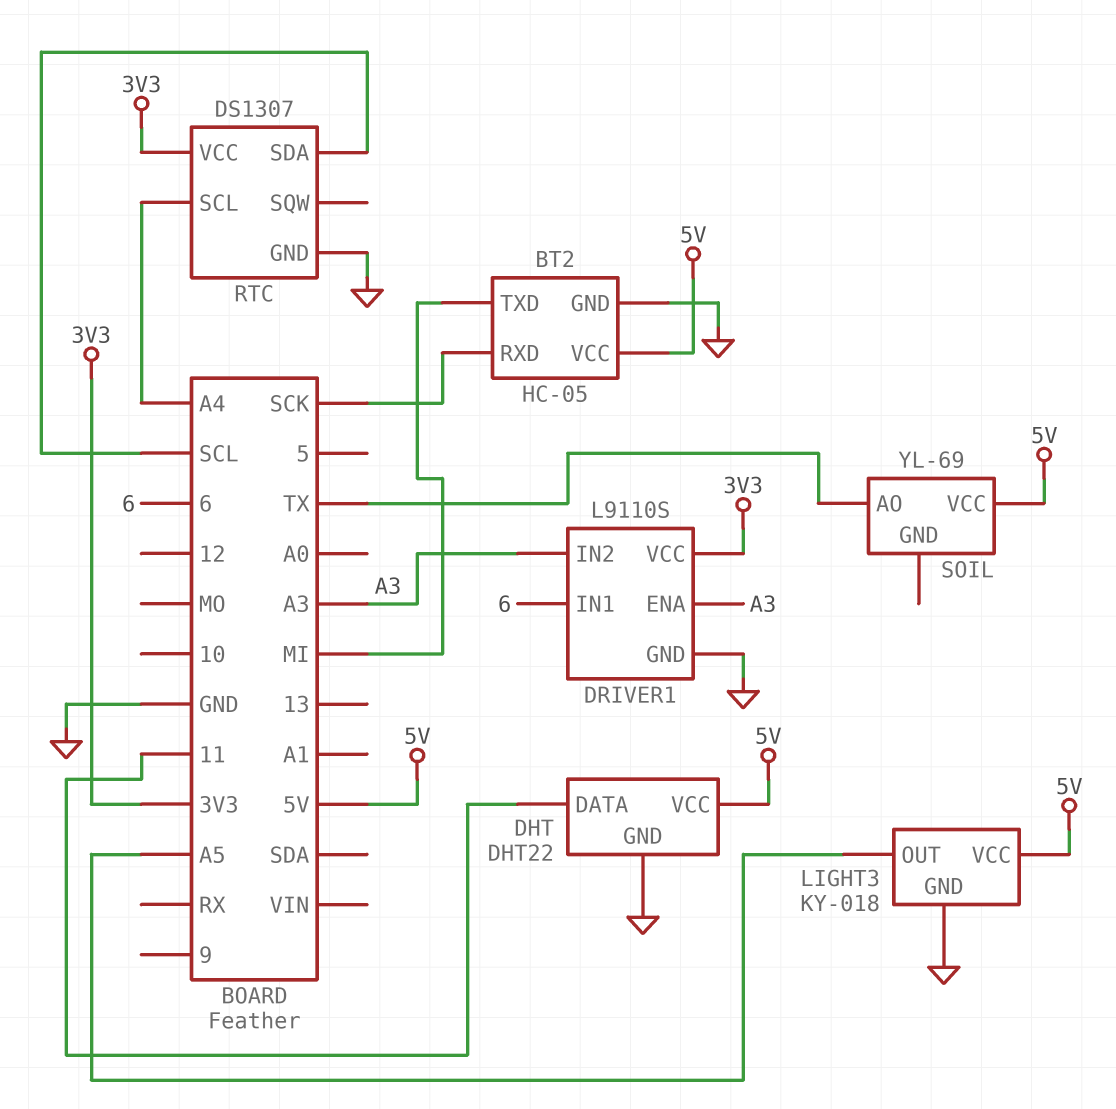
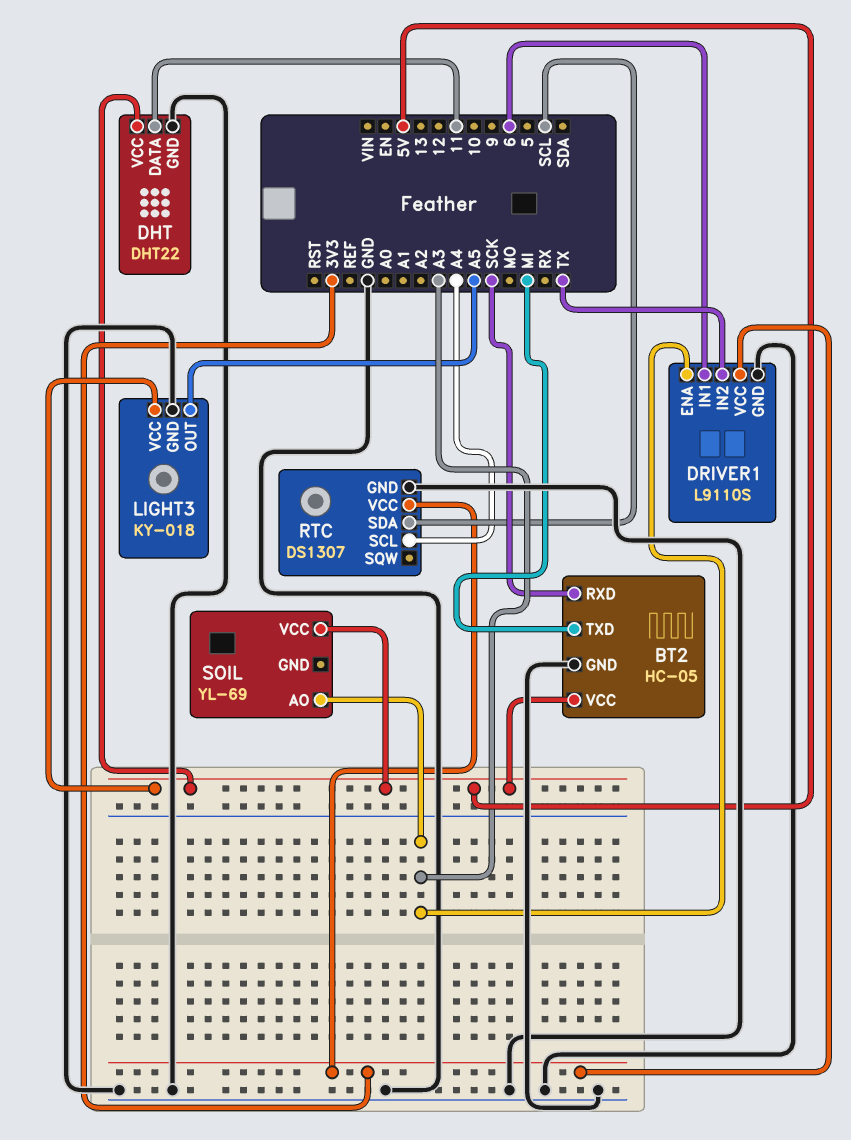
DRIVER1 pin IN2: A3 -> TX
SOIL pin AO: TX -> A3

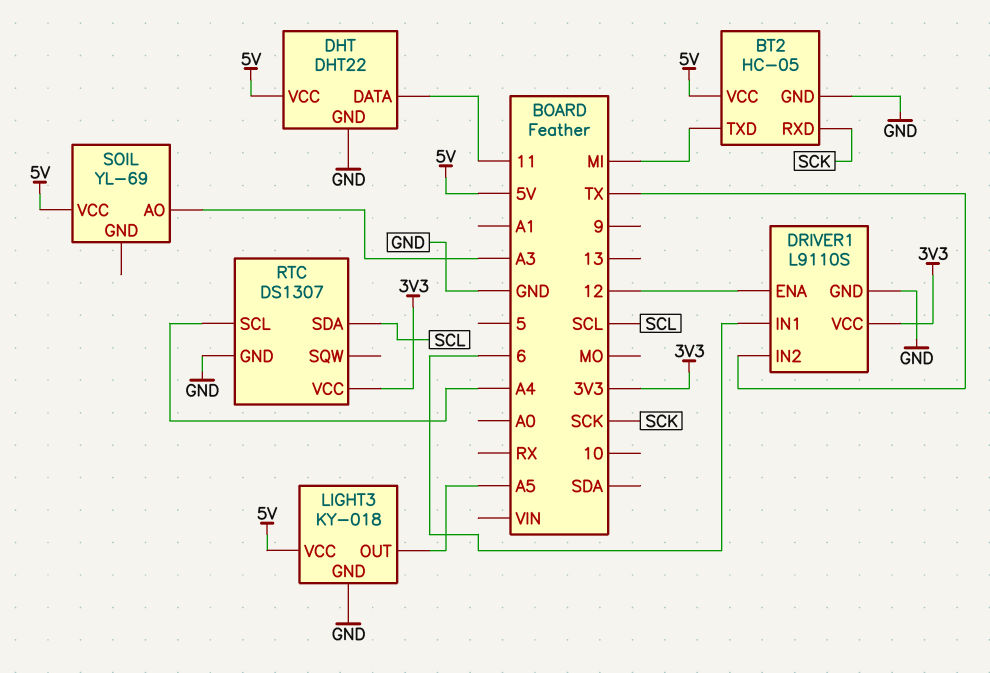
DRIVER1 pin ENA: A3 -> 12

